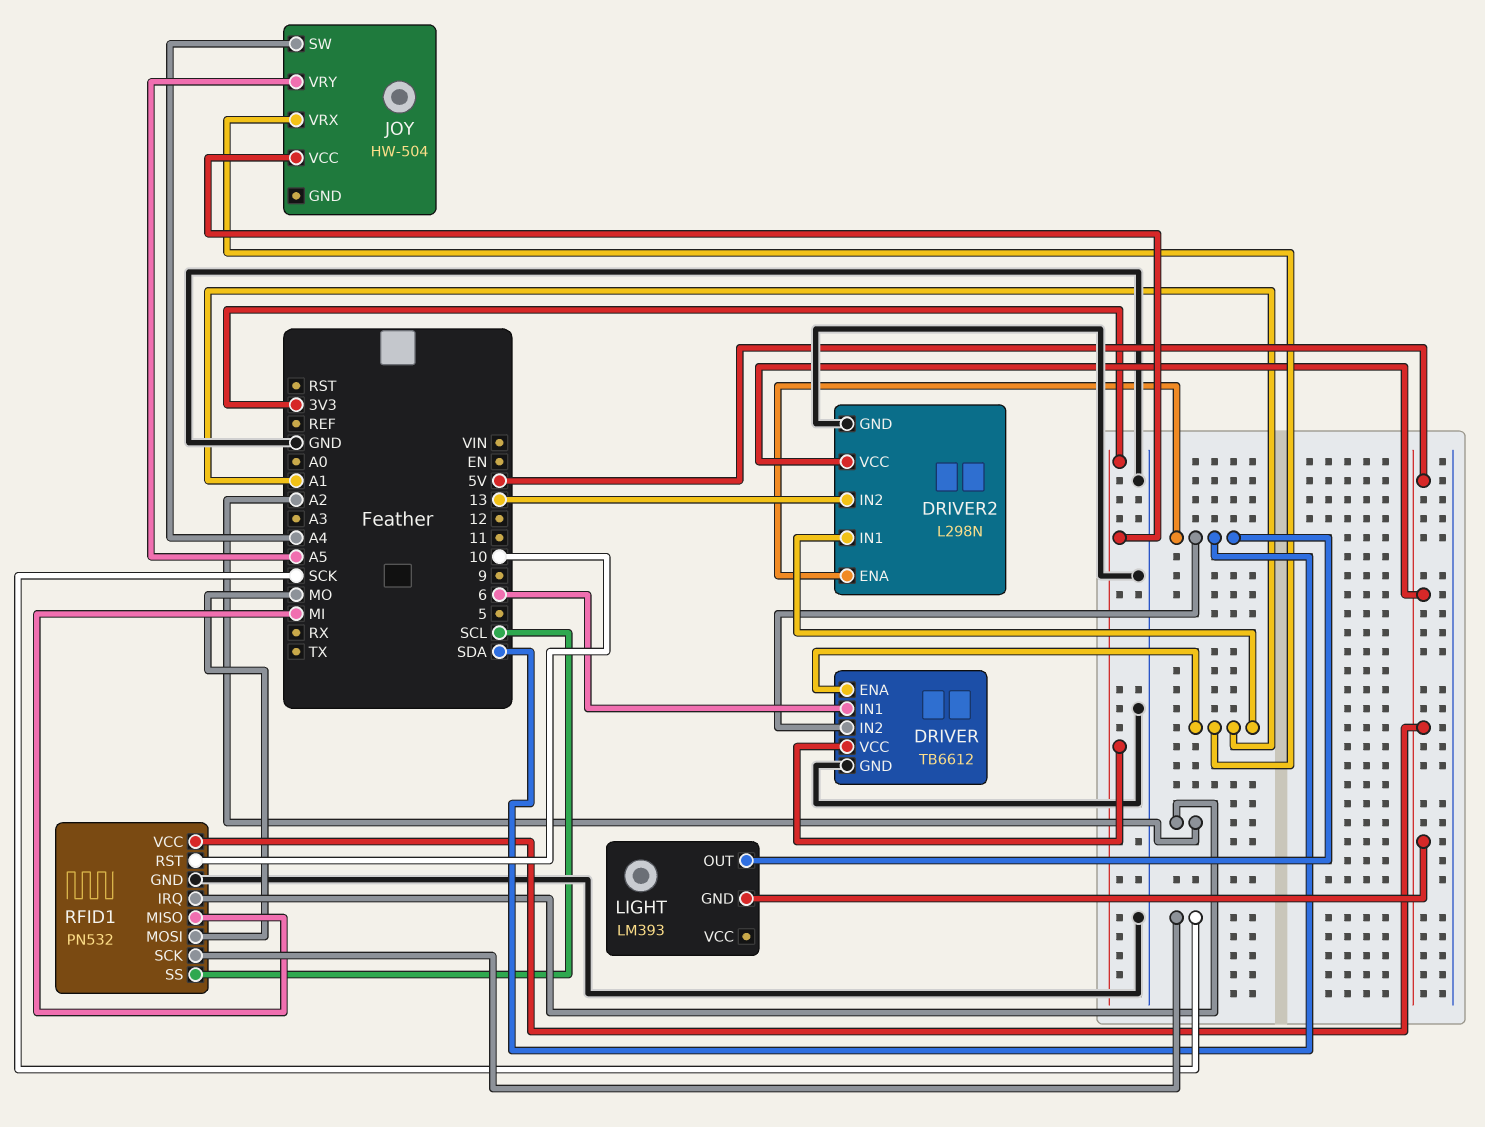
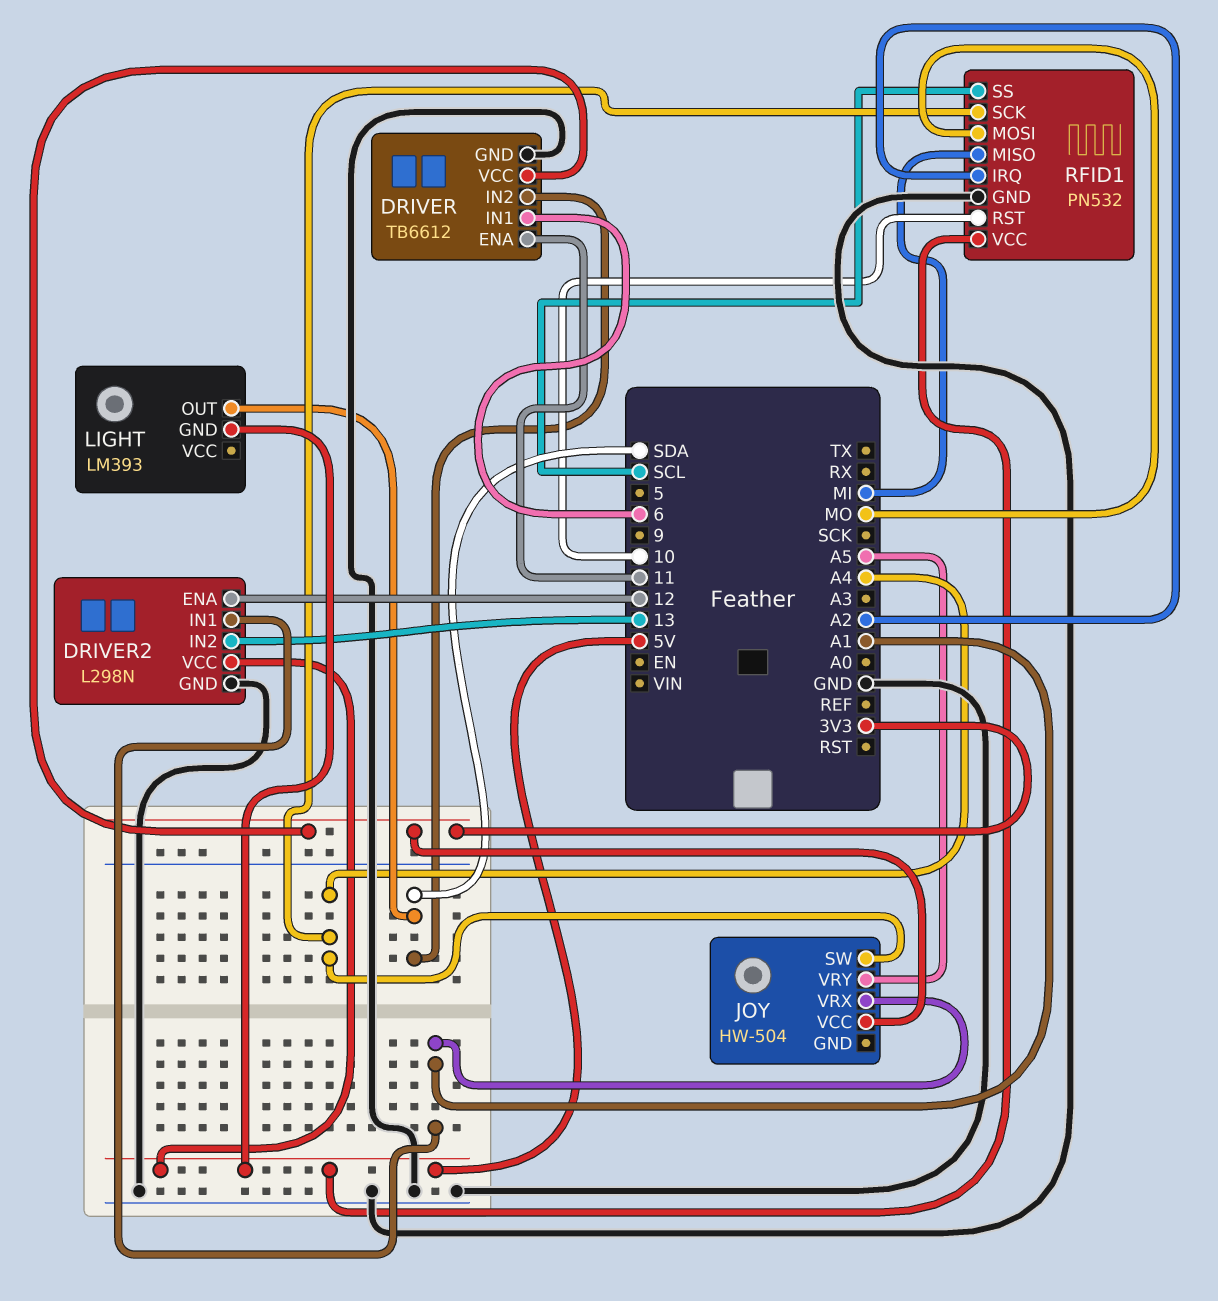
DRIVER pin ENA: A1 -> 11
DRIVER2 pin ENA: SDA -> 12
RFID1 pin SCK: SCK -> A4

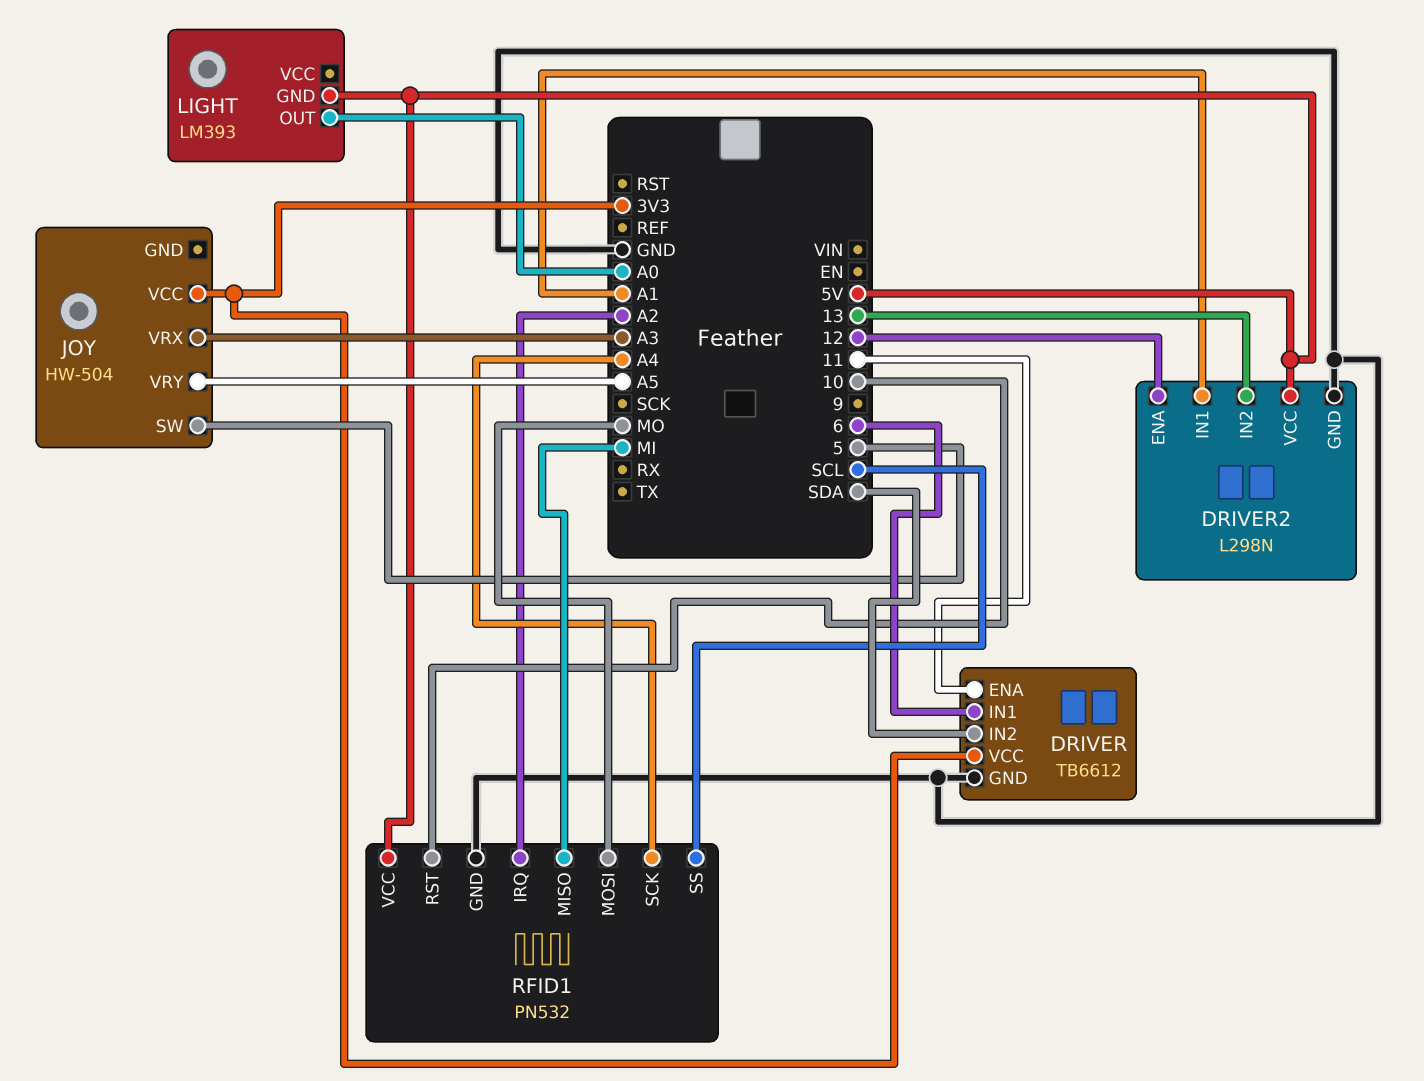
JOY pin SW: A4 -> 5
JOY pin VRX: A1 -> A3
LIGHT pin OUT: SDA -> A0

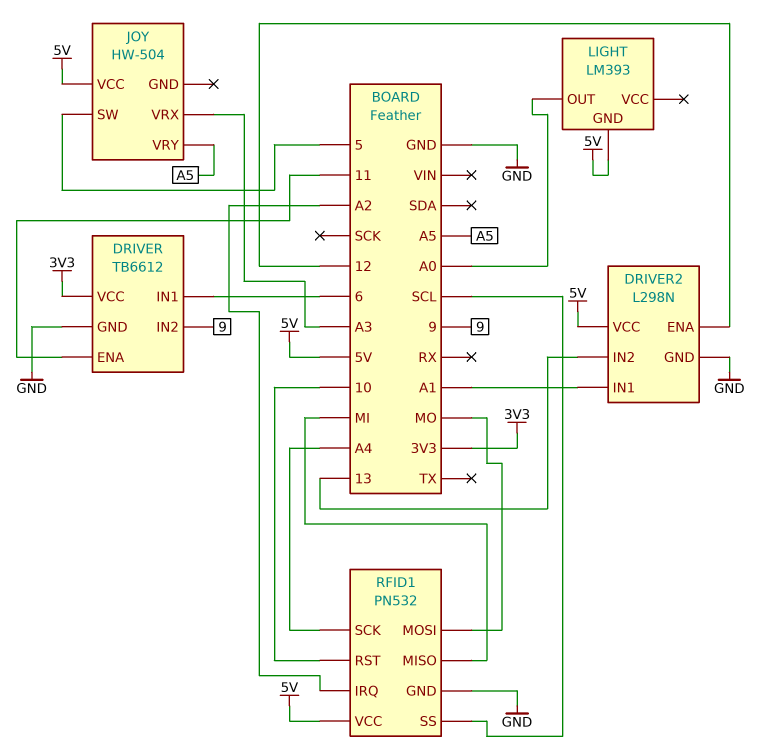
DRIVER pin IN2: SDA -> 9
JOY pin VCC: 3V3 -> 5V

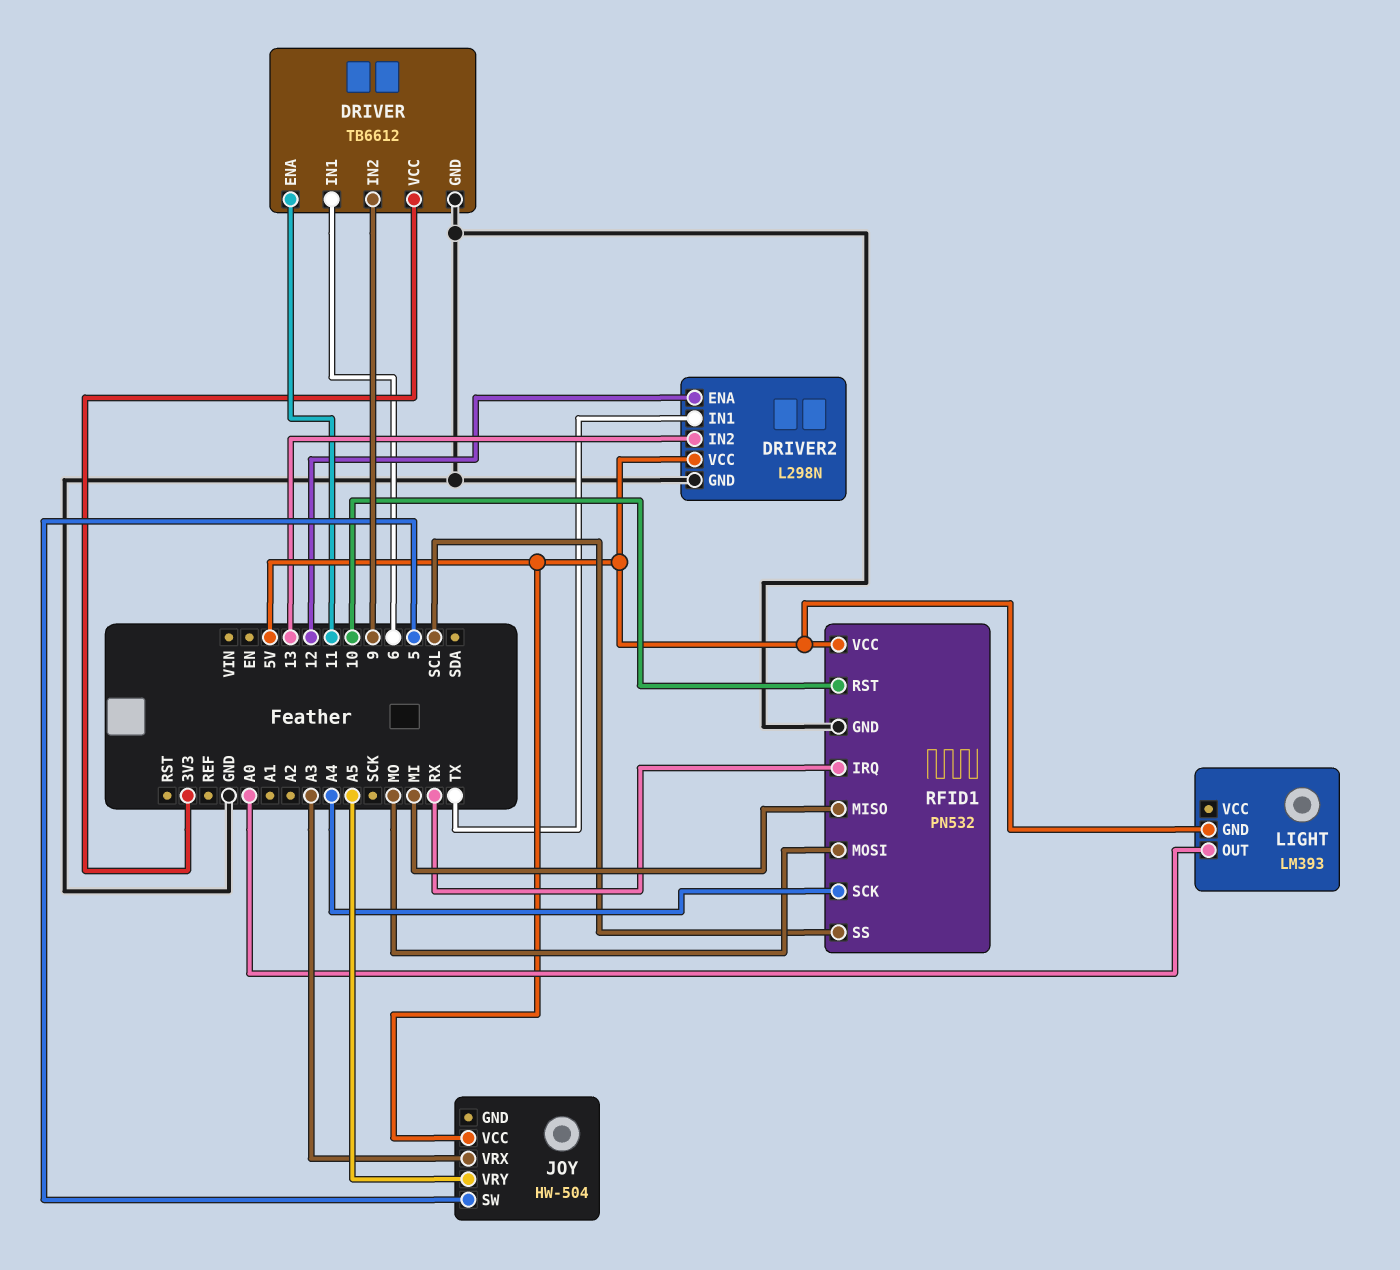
DRIVER2 pin IN1: A1 -> TX
RFID1 pin IRQ: A2 -> RX

